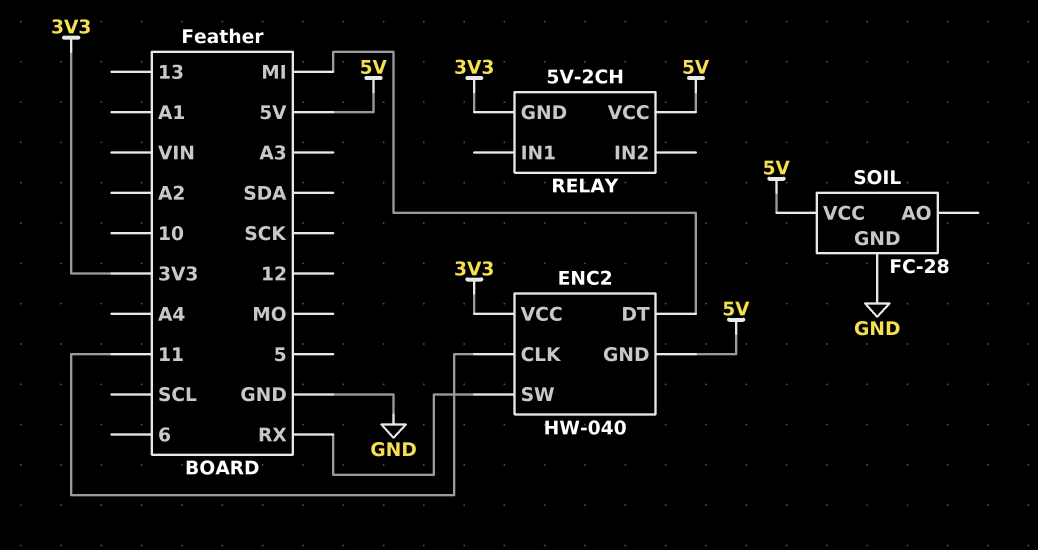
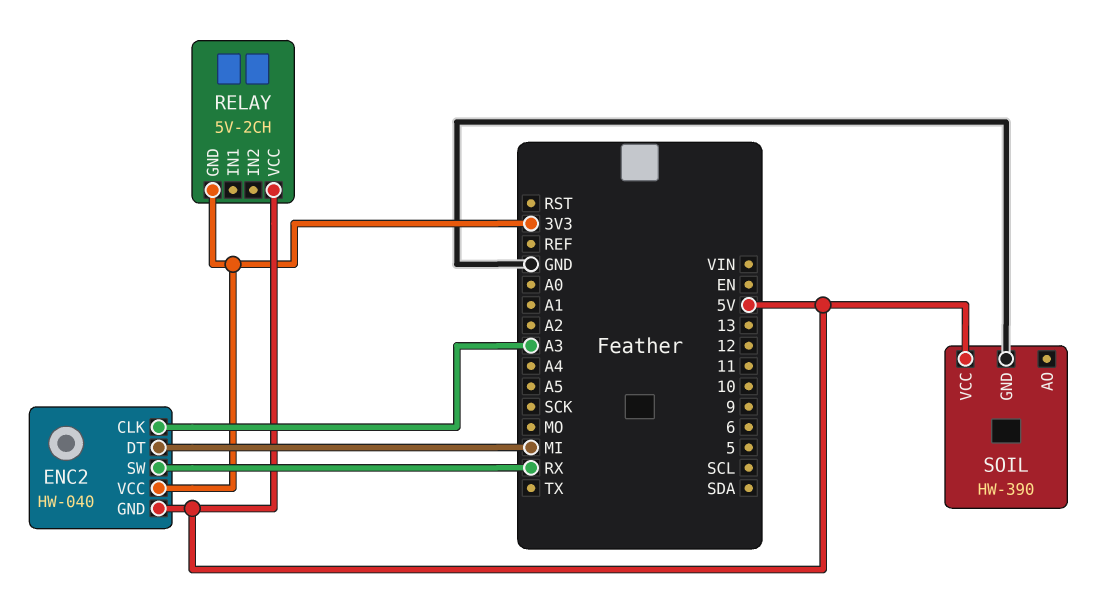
ENC2 pin CLK: 11 -> A3
SOIL: FC-28 -> HW-390

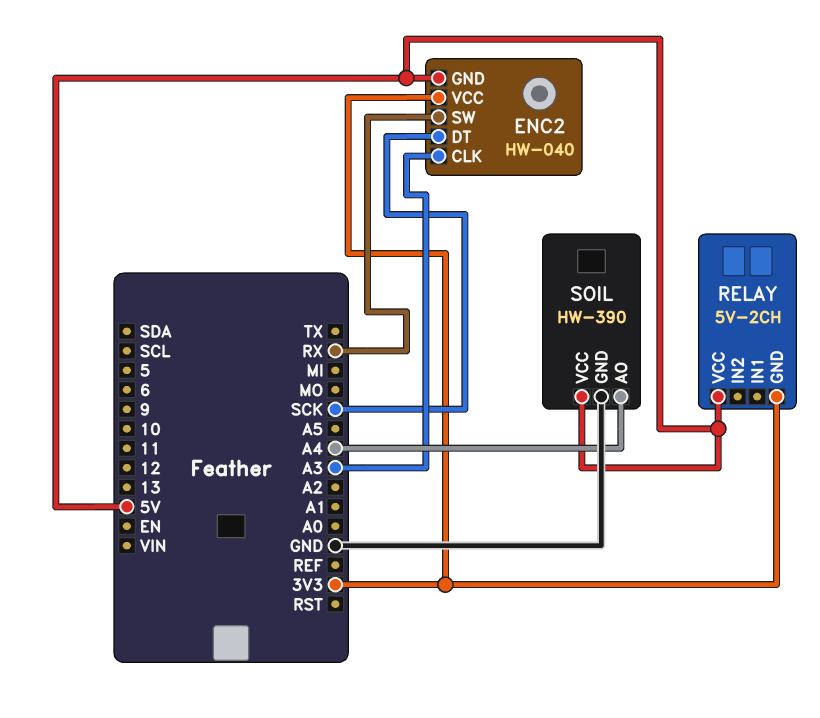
ENC2 pin DT: MI -> SCK
SOIL pin AO: none -> A4

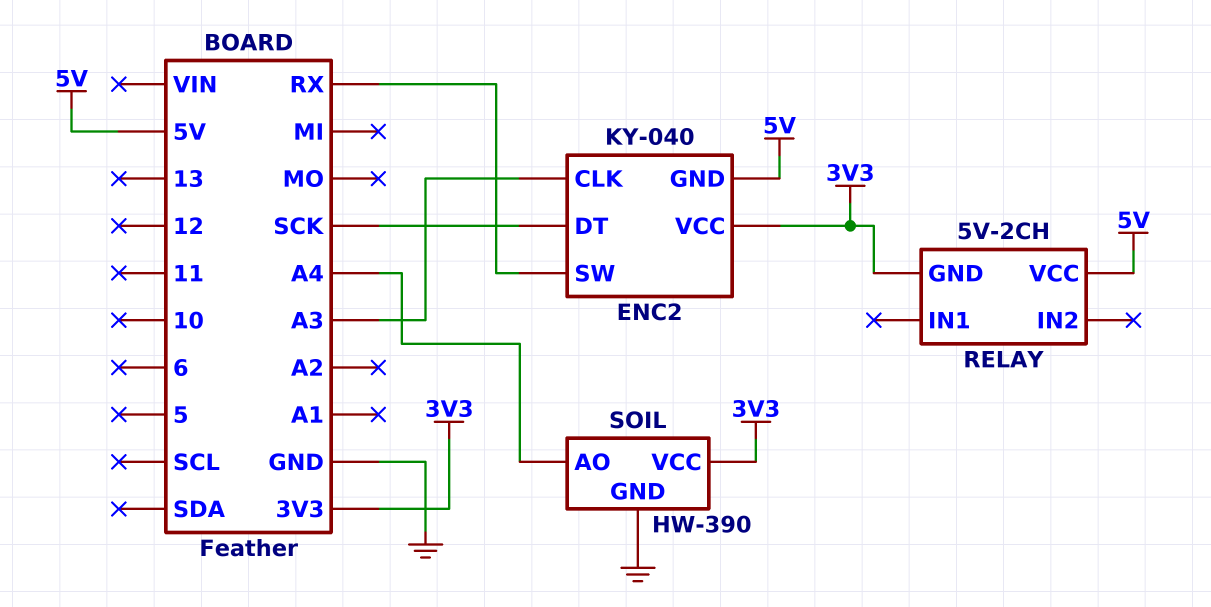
ENC2: HW-040 -> KY-040
SOIL pin VCC: 5V -> 3V3

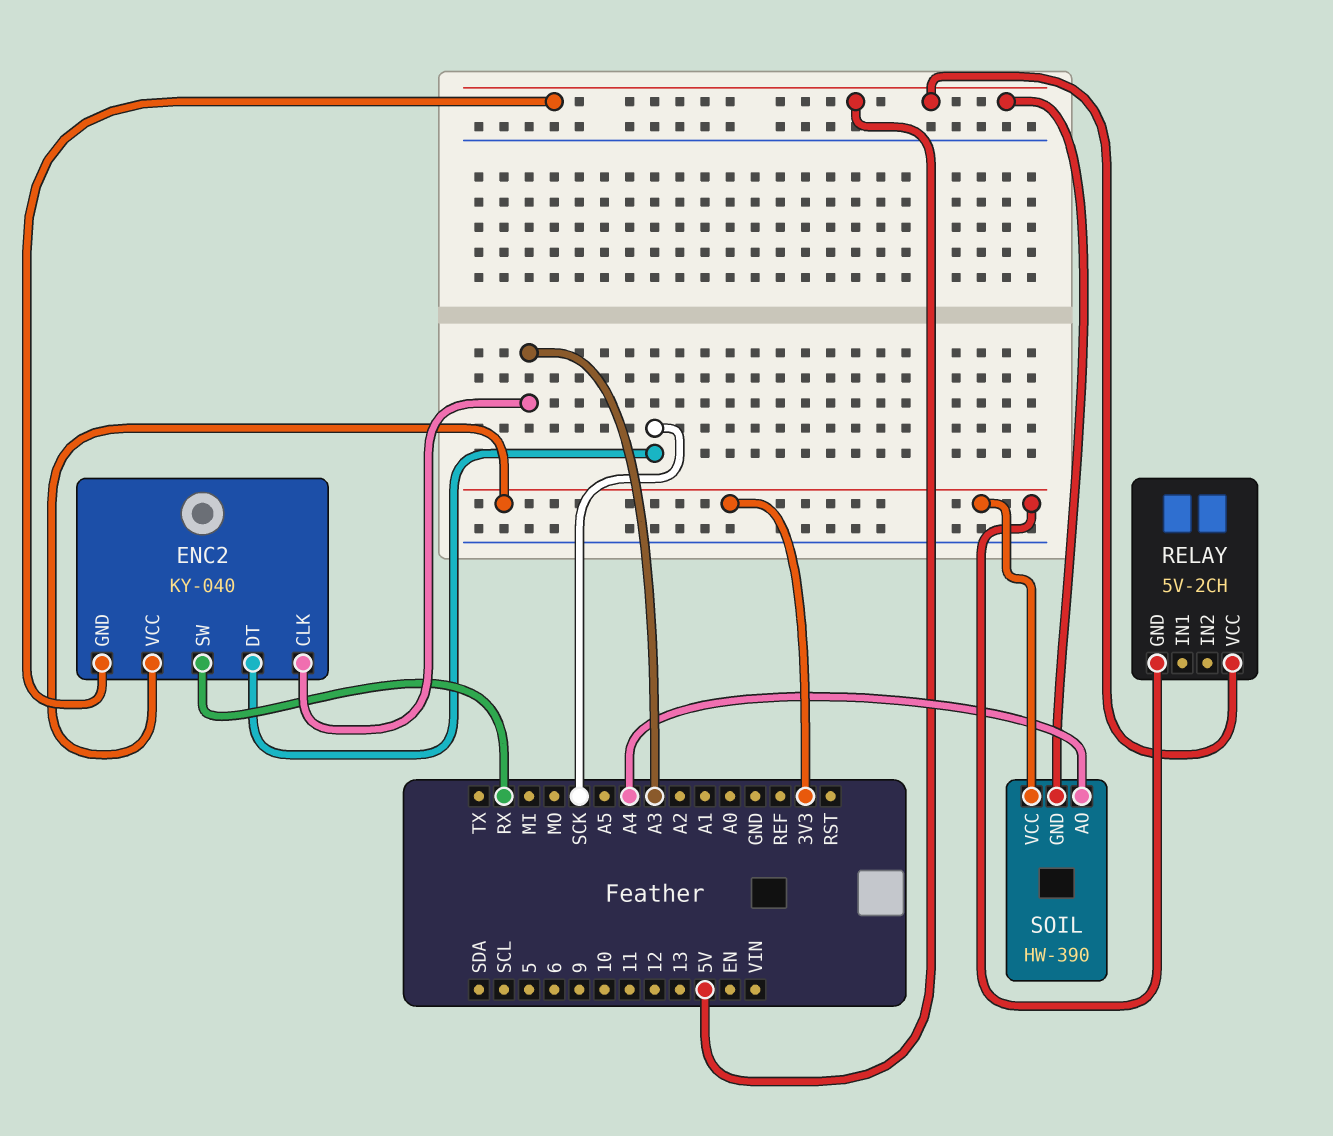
SOIL pin GND: GND -> 5V

